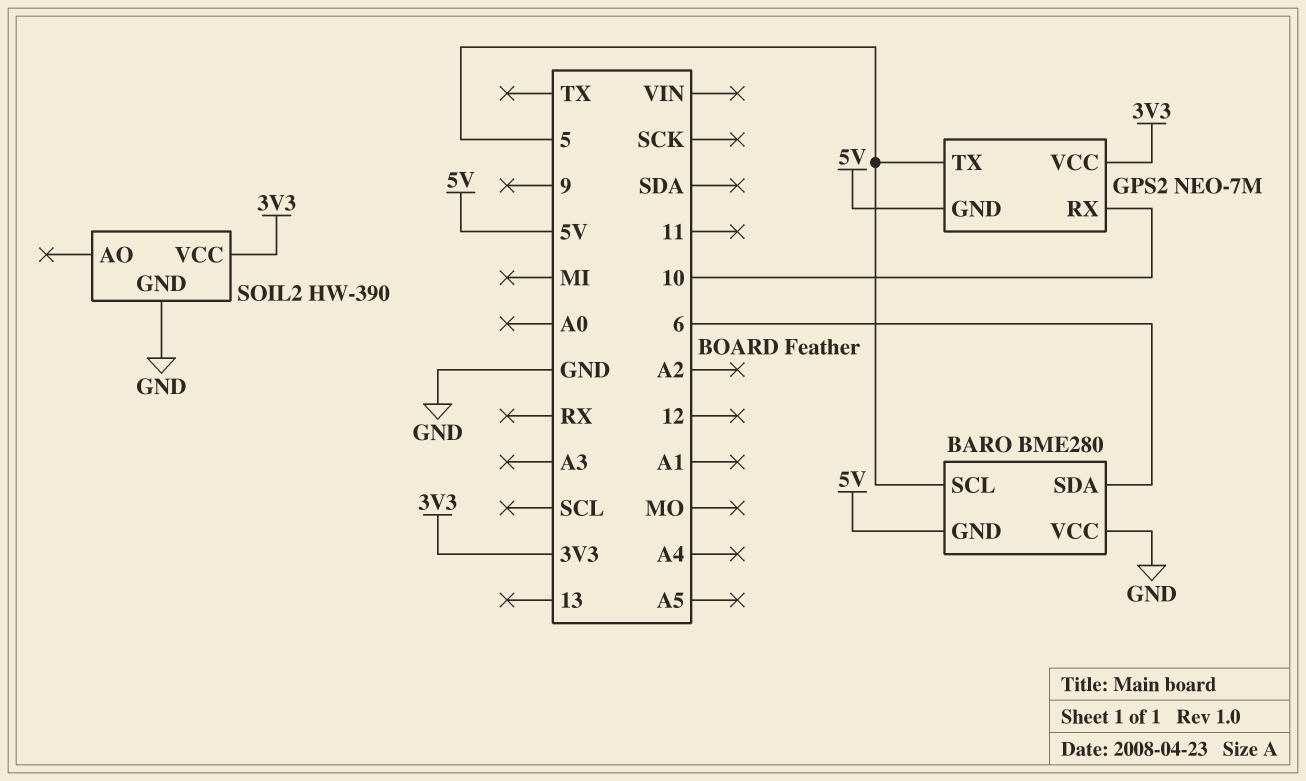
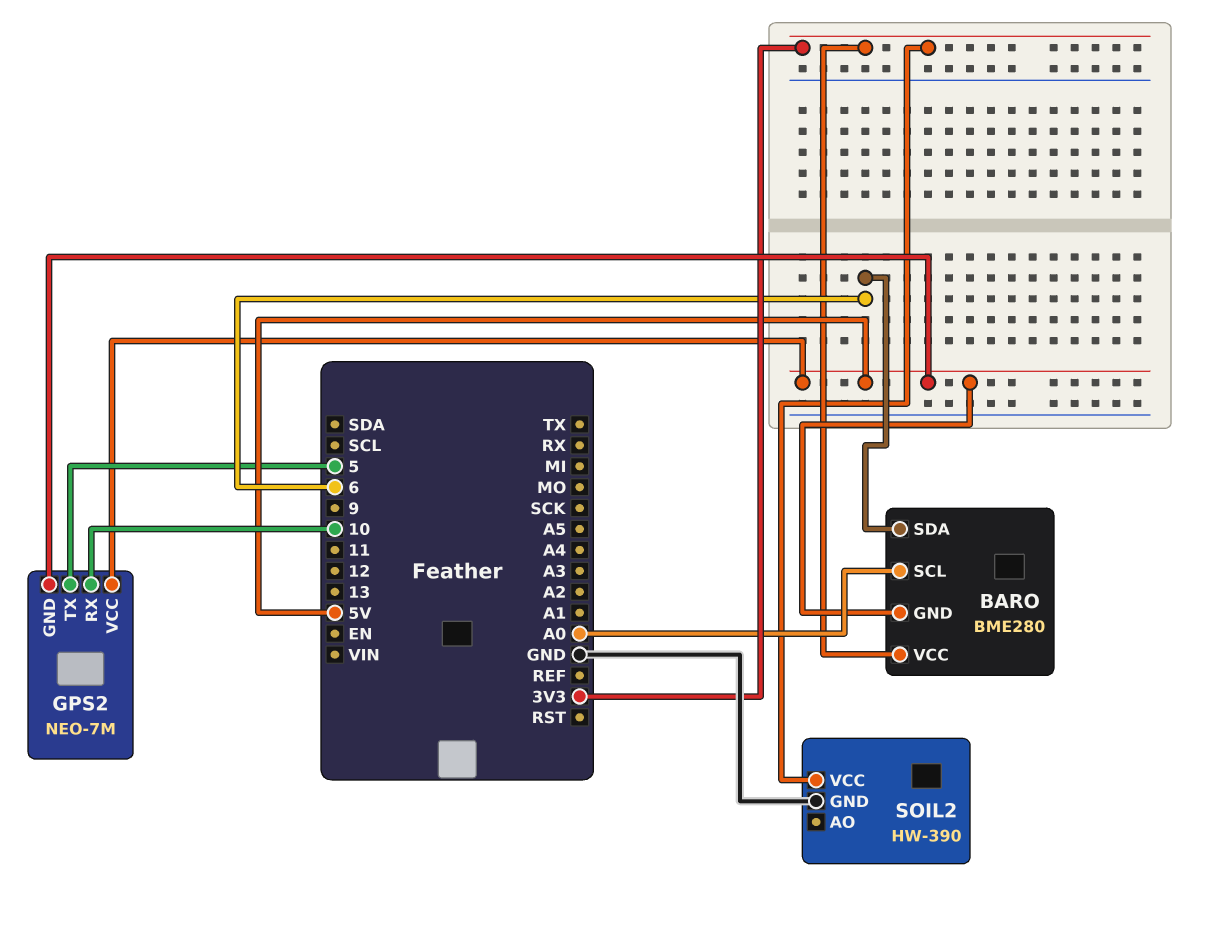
BARO pin SCL: 5 -> A0
BARO pin VCC: GND -> 3V3
GPS2 pin VCC: 3V3 -> 5V

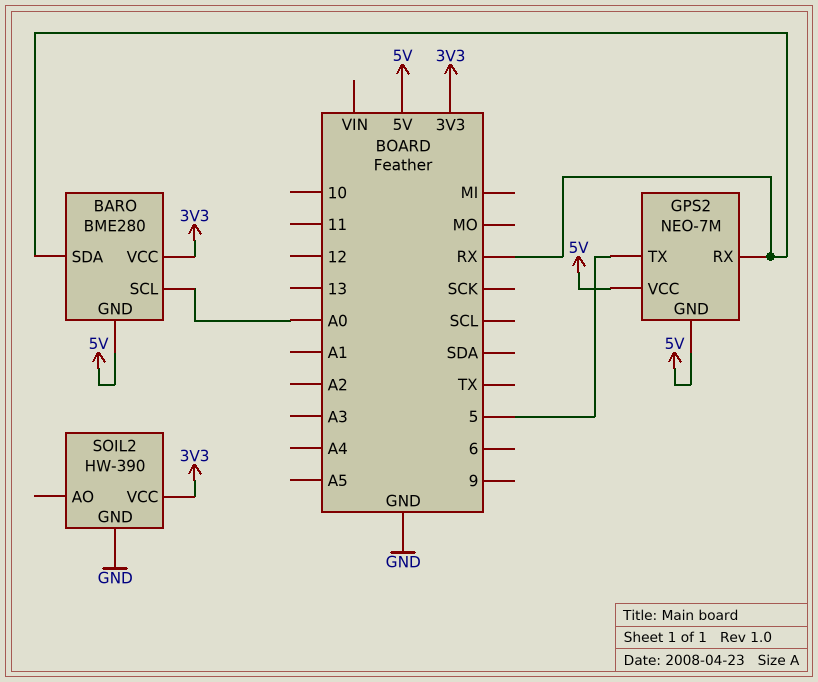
BARO pin SDA: 6 -> RX
GPS2 pin RX: 10 -> RX

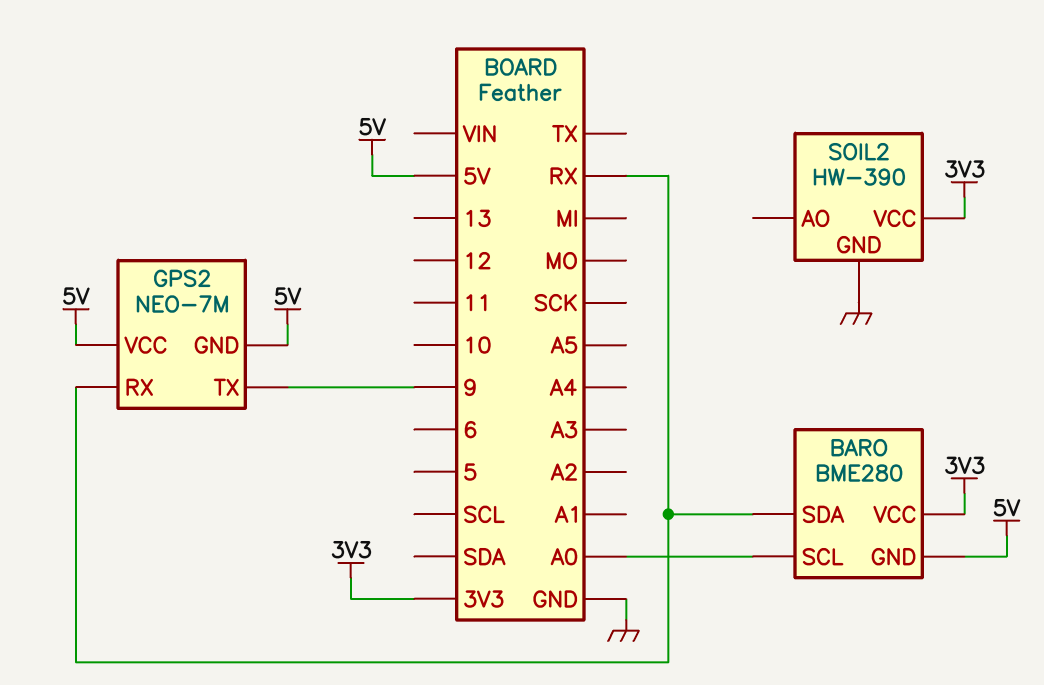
GPS2 pin TX: 5 -> 9

